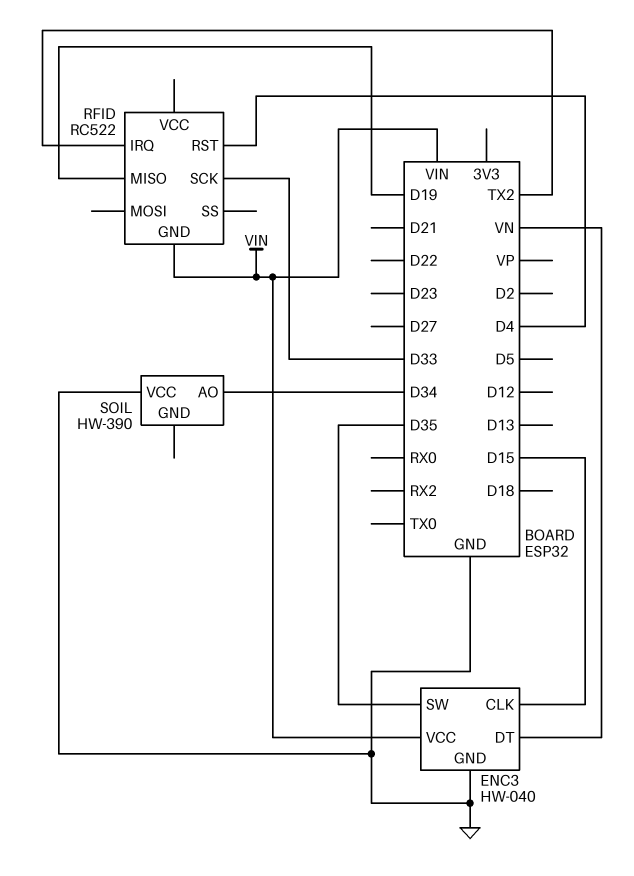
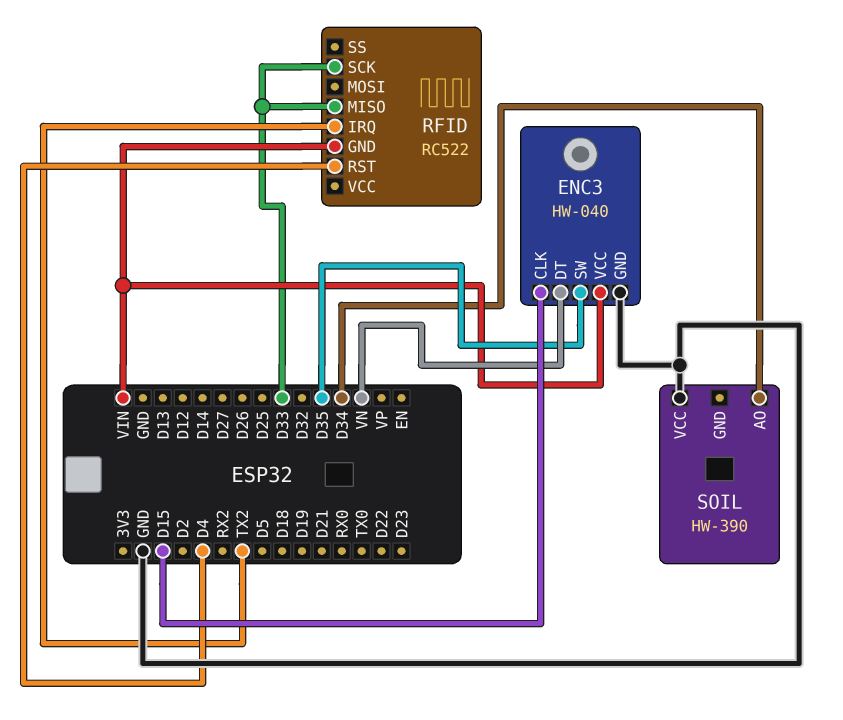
RFID pin MISO: D19 -> D33

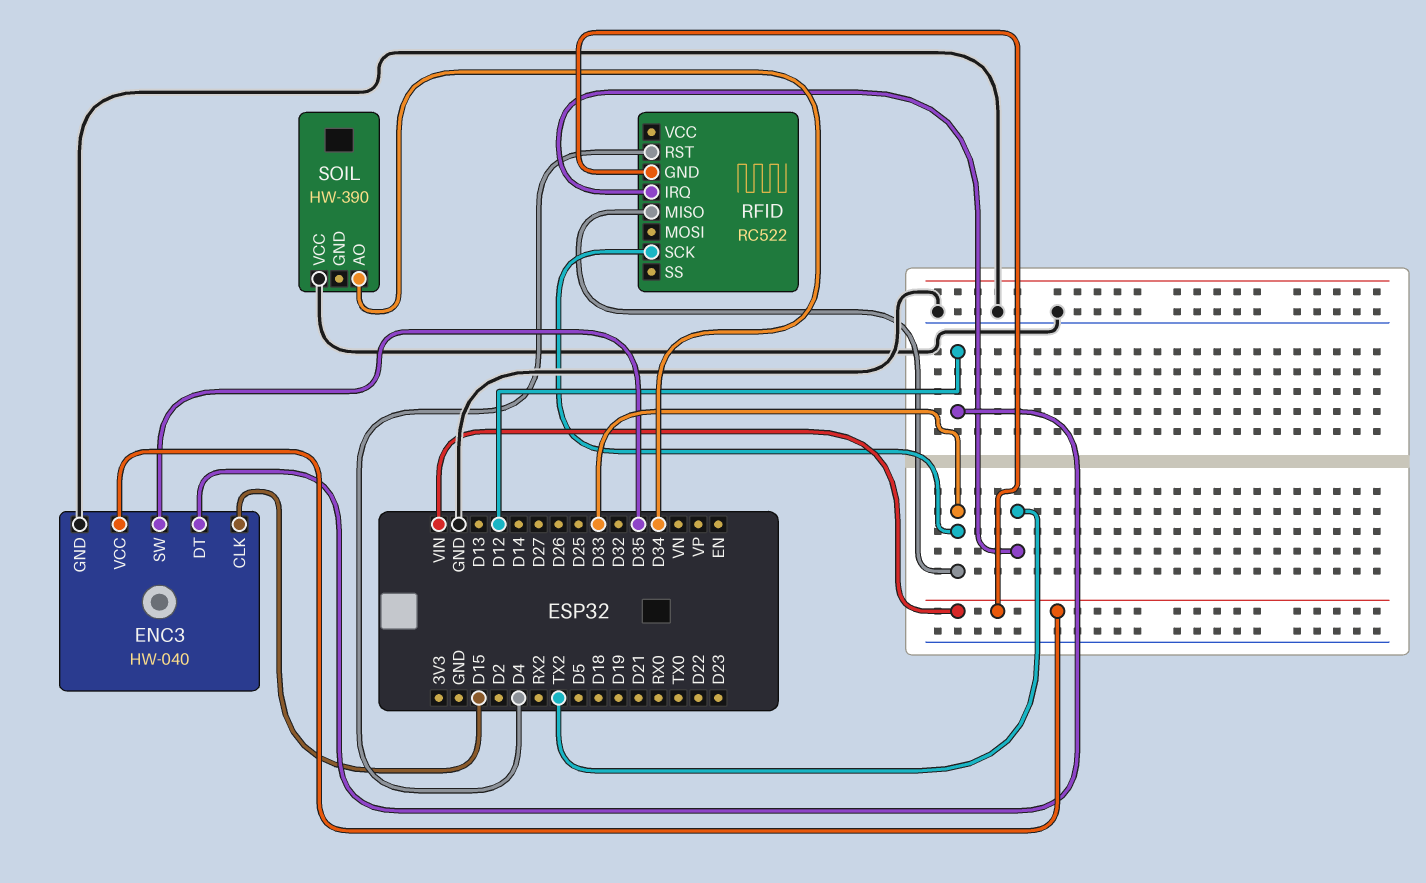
ENC3 pin DT: VN -> D12

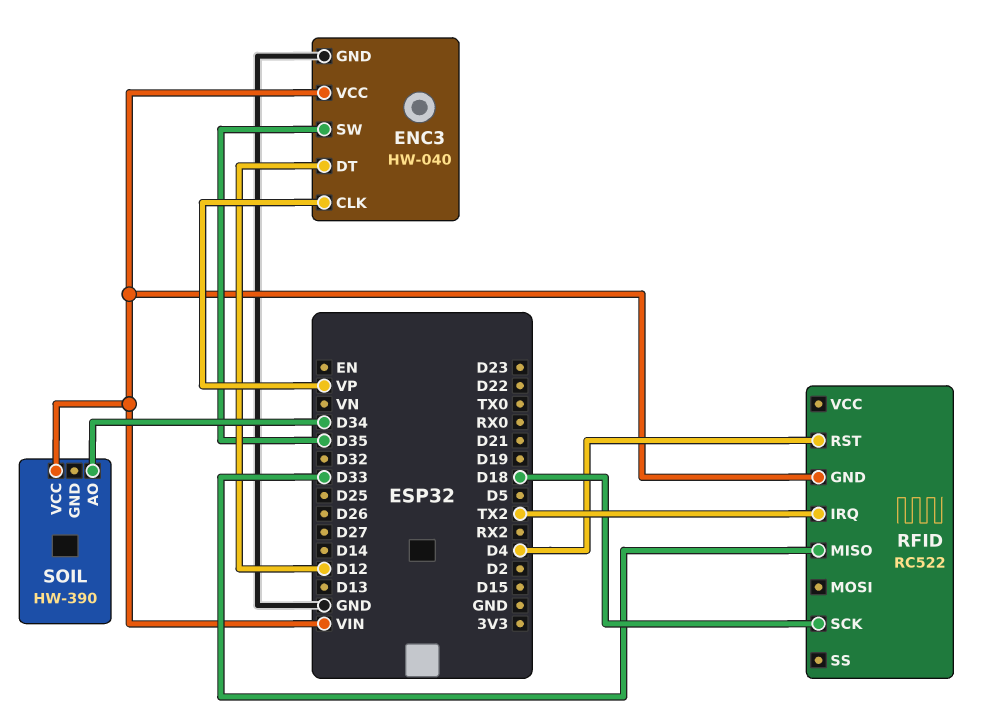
ENC3 pin CLK: D15 -> VP
RFID pin SCK: D33 -> D18
SOIL pin VCC: GND -> VIN

